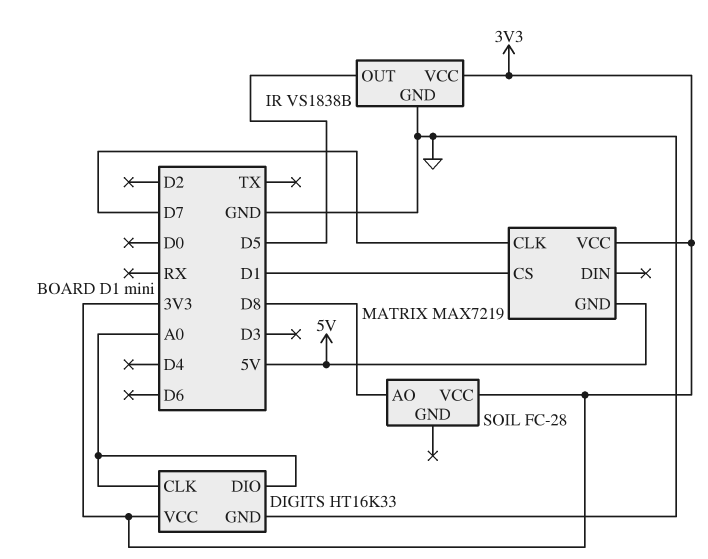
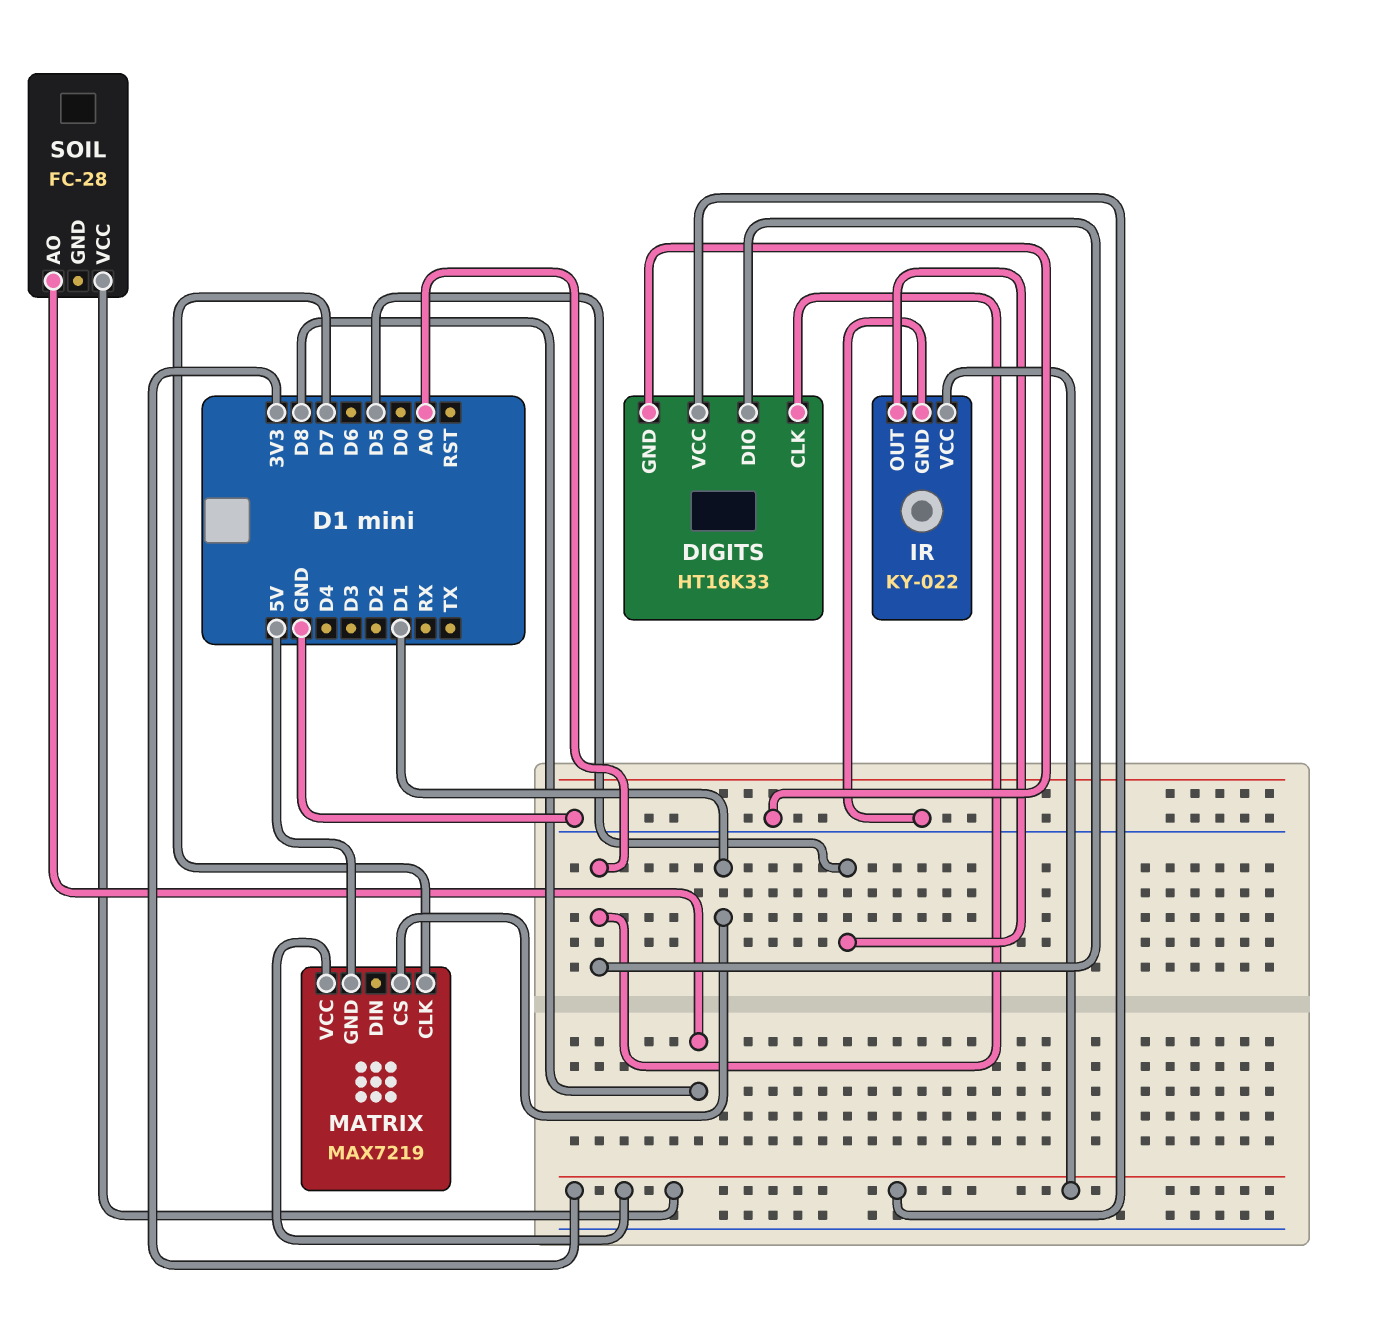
IR: VS1838B -> KY-022

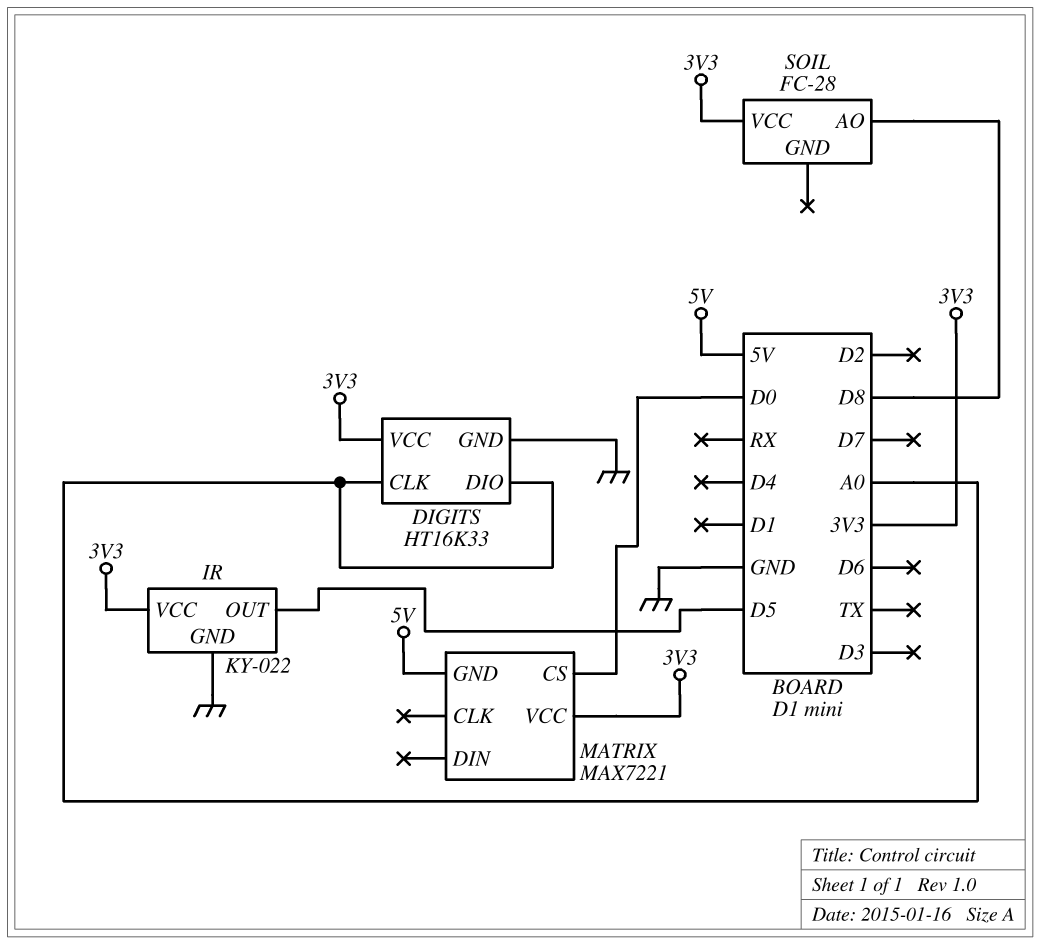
MATRIX: MAX7219 -> MAX7221
MATRIX pin CLK: D7 -> none
MATRIX pin CS: D1 -> D0

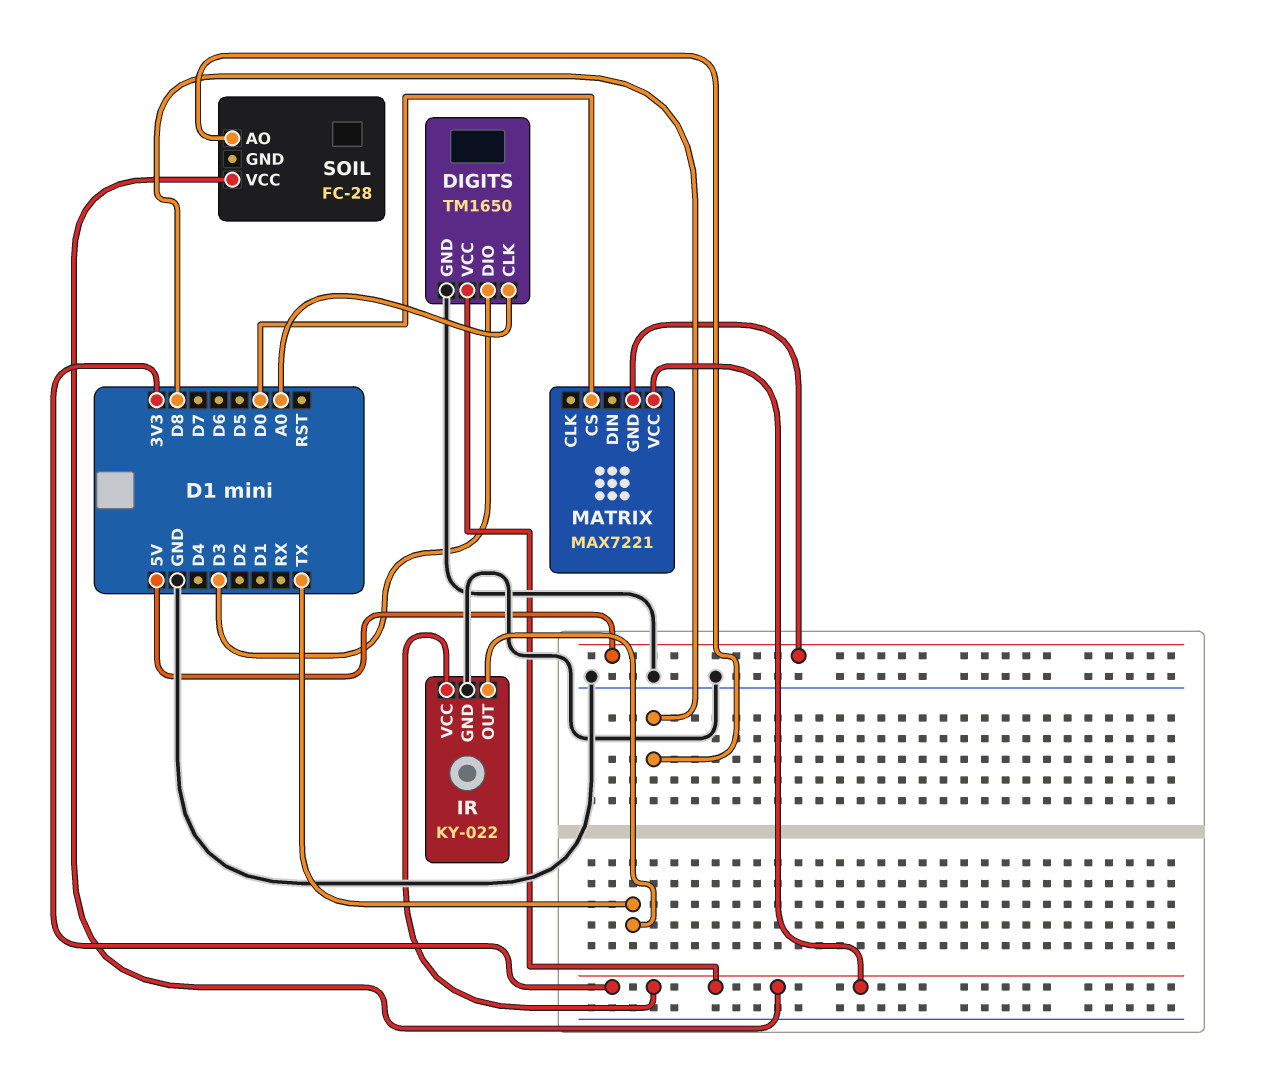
DIGITS: HT16K33 -> TM1650
DIGITS pin DIO: A0 -> D3
IR pin OUT: D5 -> TX

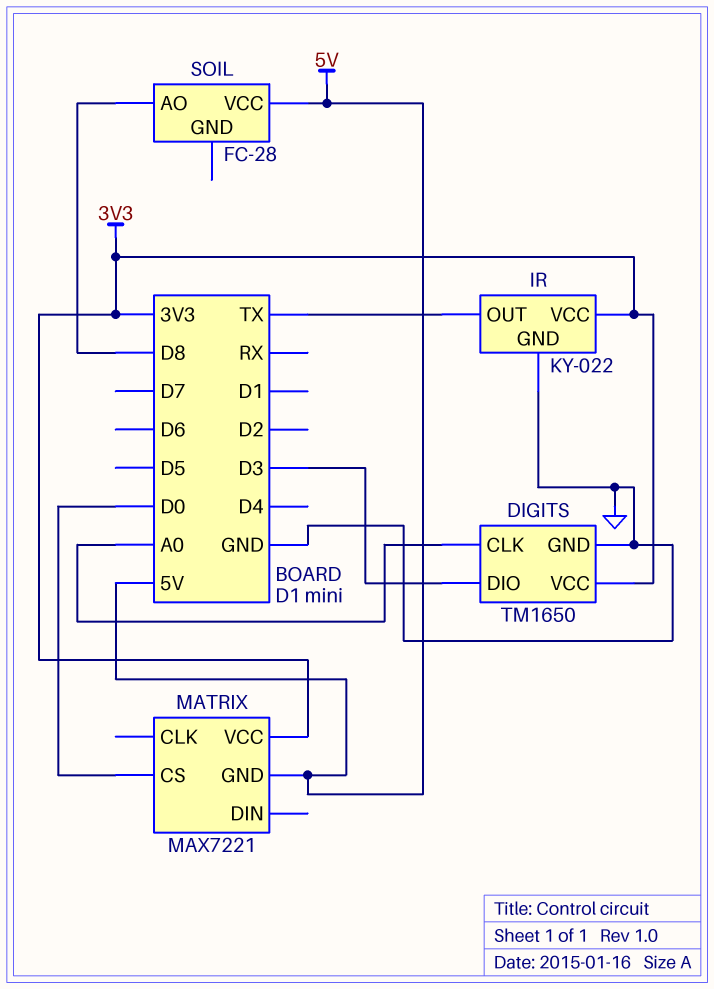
SOIL pin VCC: 3V3 -> 5V

